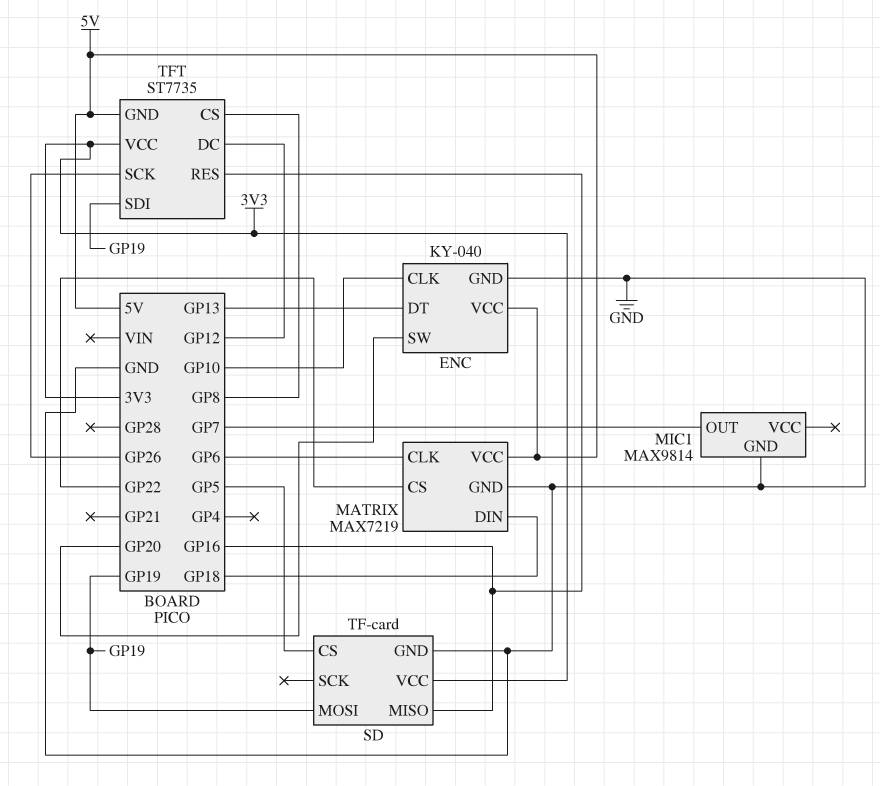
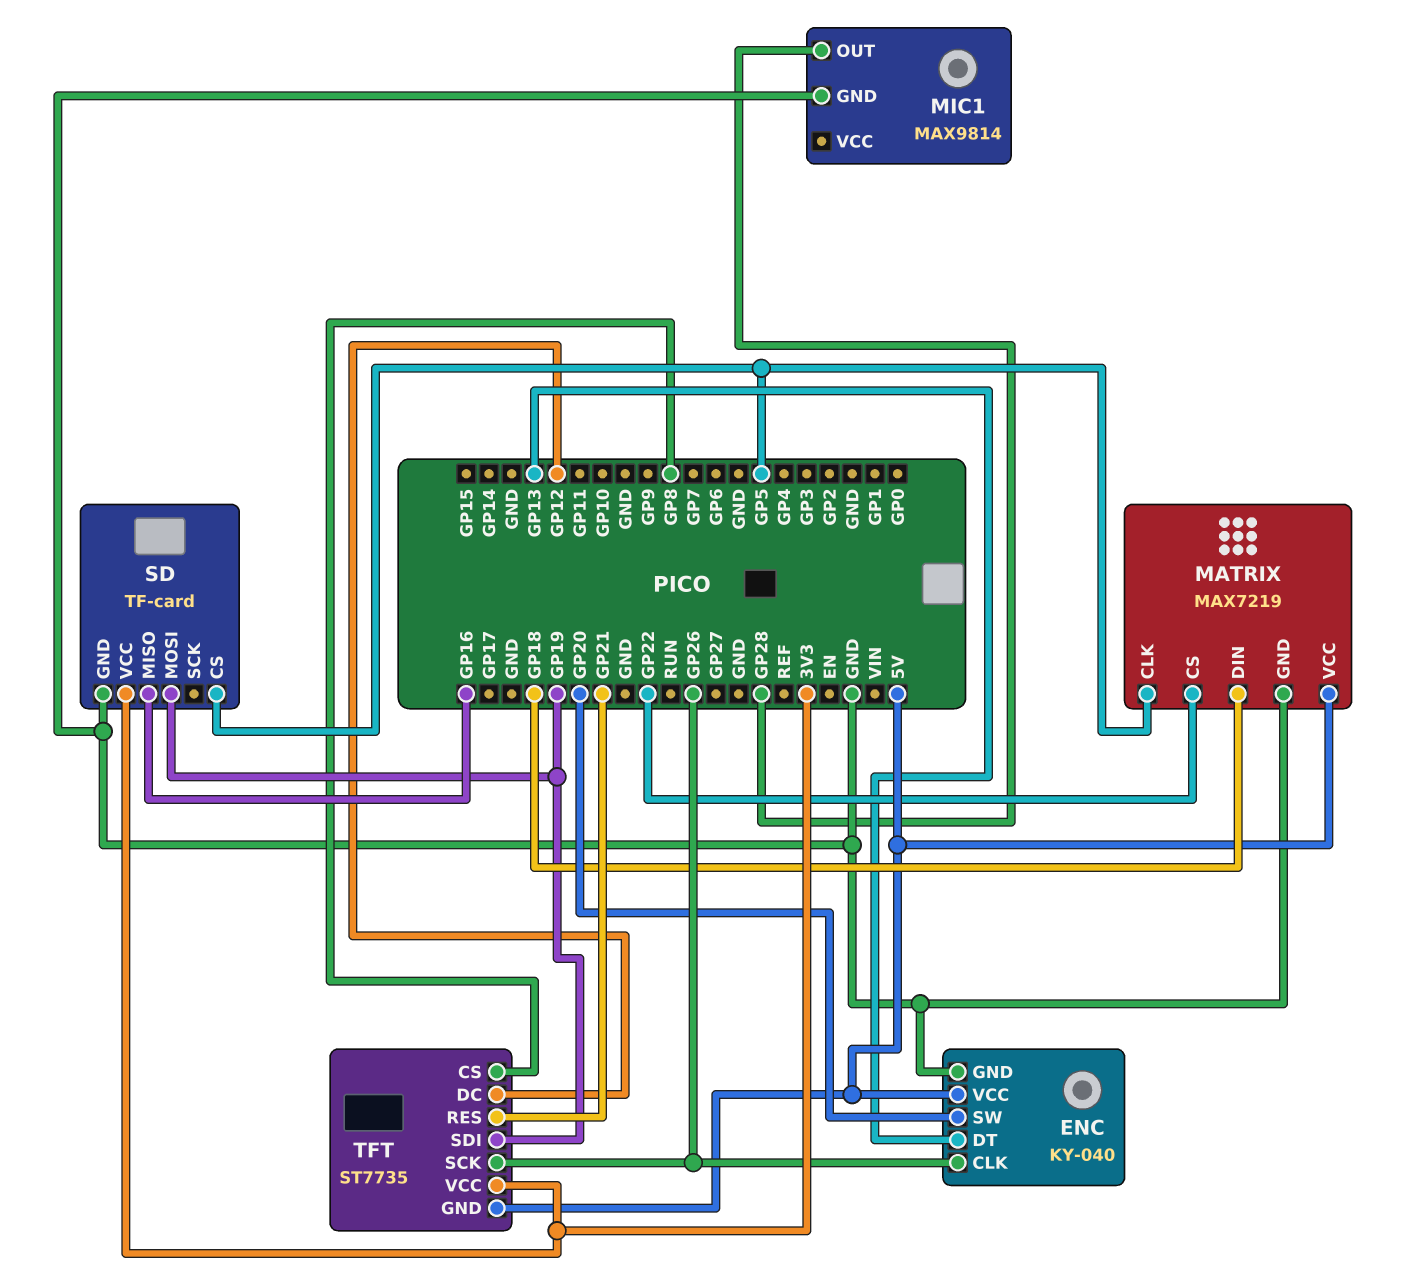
ENC pin CLK: GP10 -> GP26
MATRIX pin CLK: GP6 -> GP5
MIC1 pin OUT: GP7 -> GP28
TFT pin RES: GP16 -> GP21

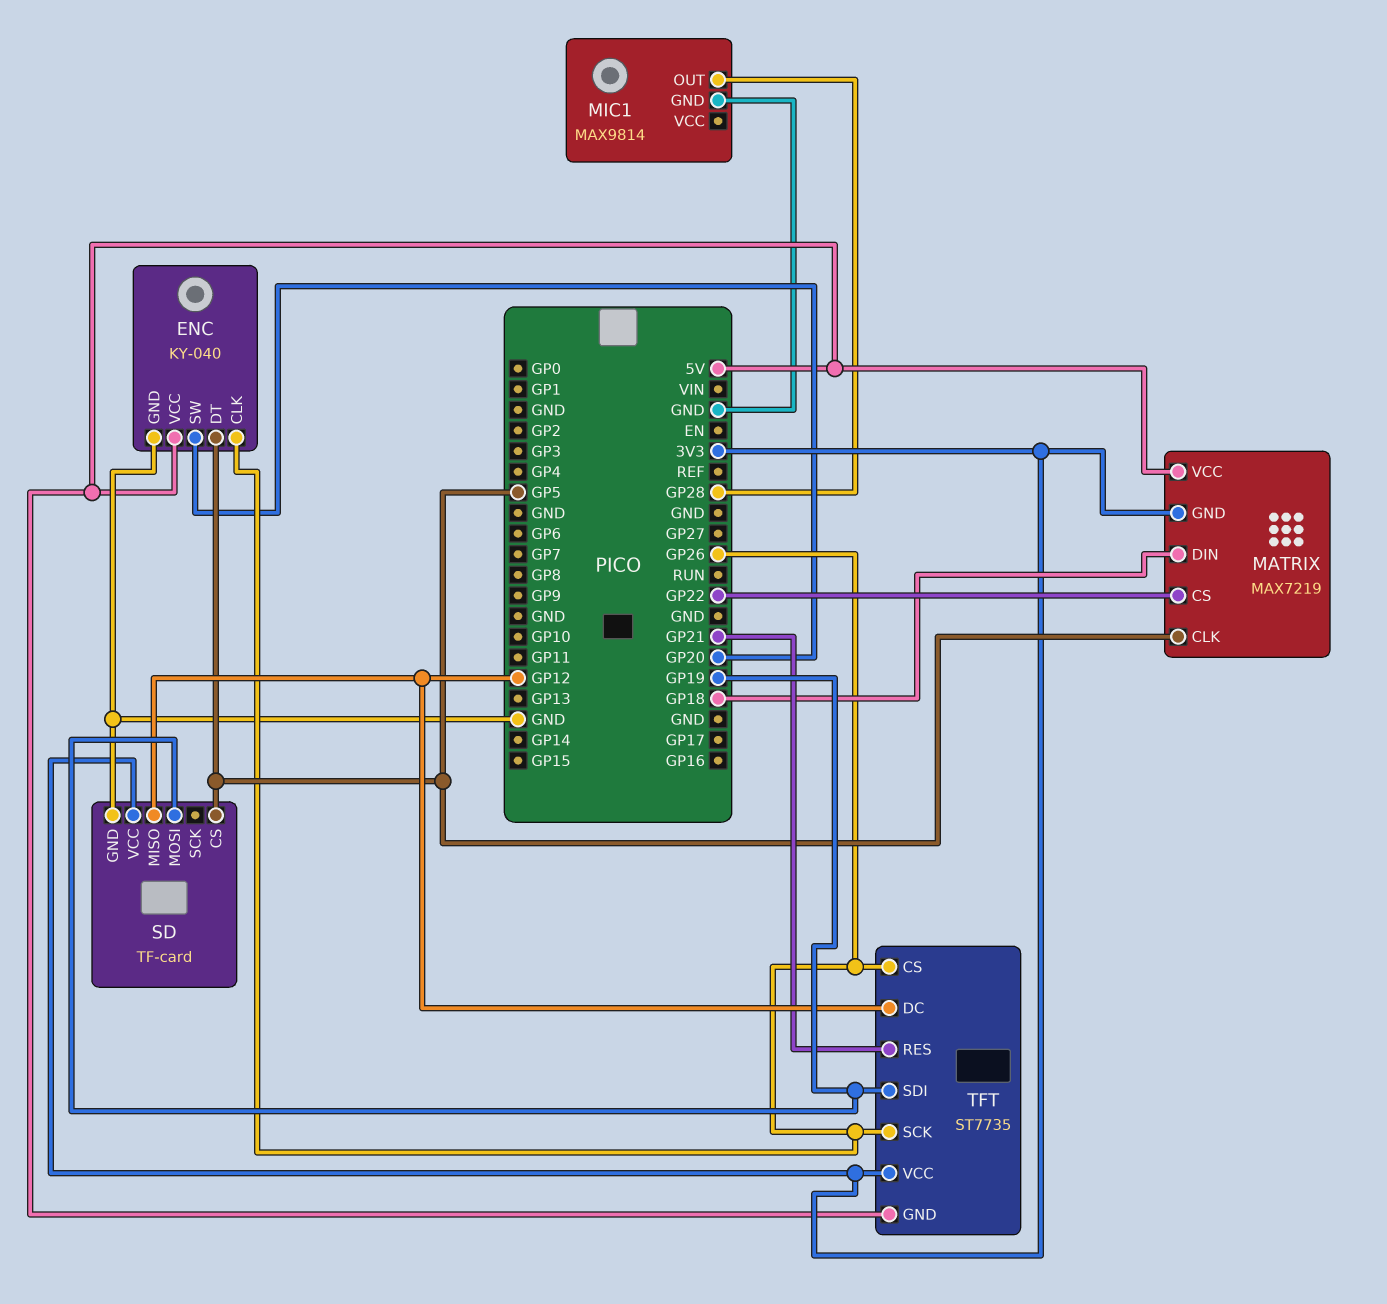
ENC pin DT: GP13 -> GP5
MATRIX pin GND: GND -> 3V3
SD pin MISO: GP16 -> GP12
TFT pin CS: GP8 -> GP26

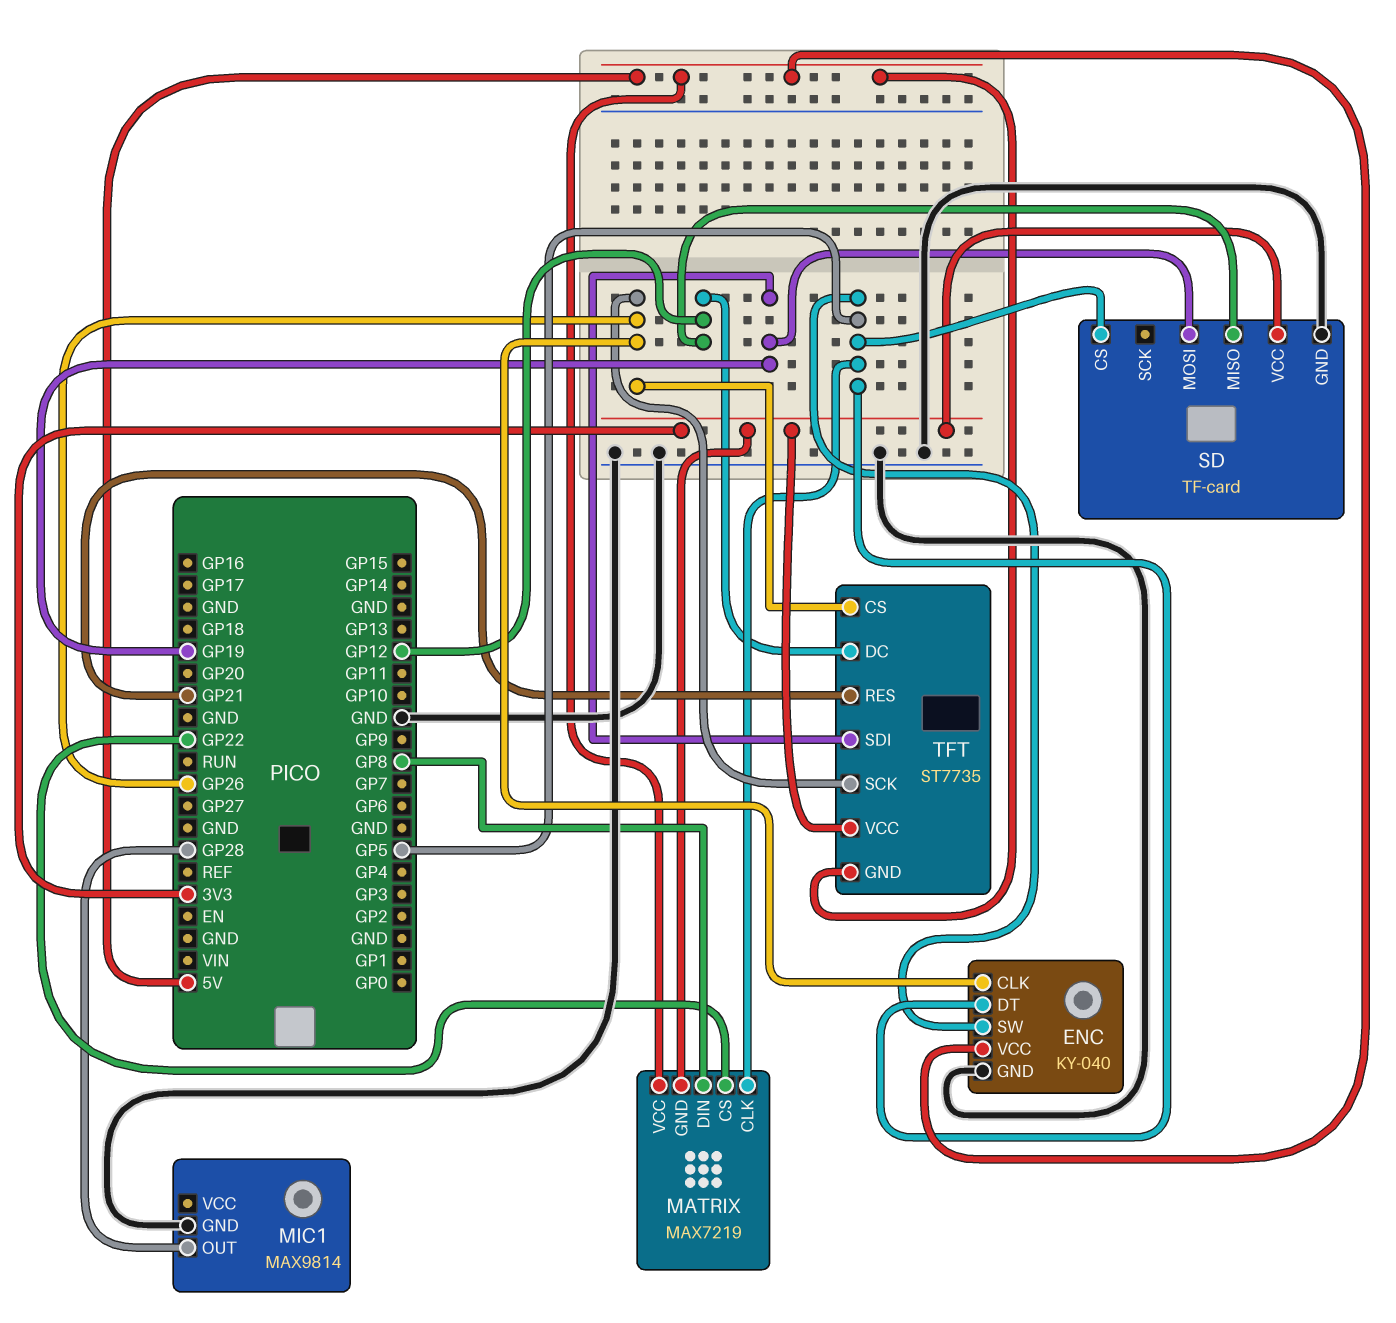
ENC pin SW: GP20 -> GP5
MATRIX pin DIN: GP18 -> GP8

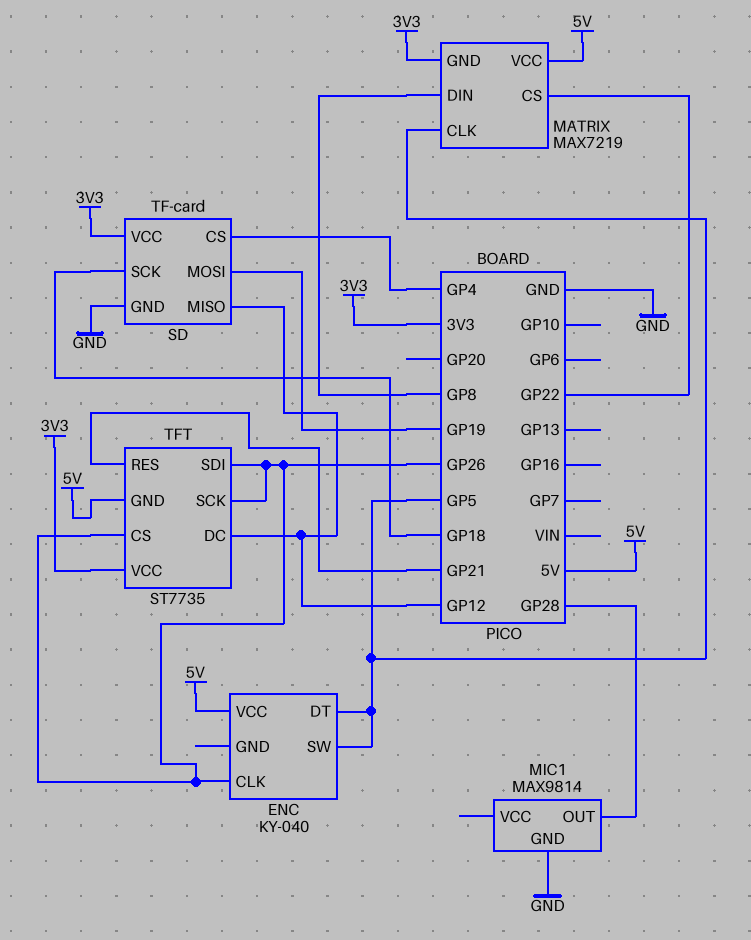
ENC pin GND: GND -> none
SD pin CS: GP5 -> GP4
SD pin SCK: none -> GP18
TFT pin SDI: GP19 -> GP26

